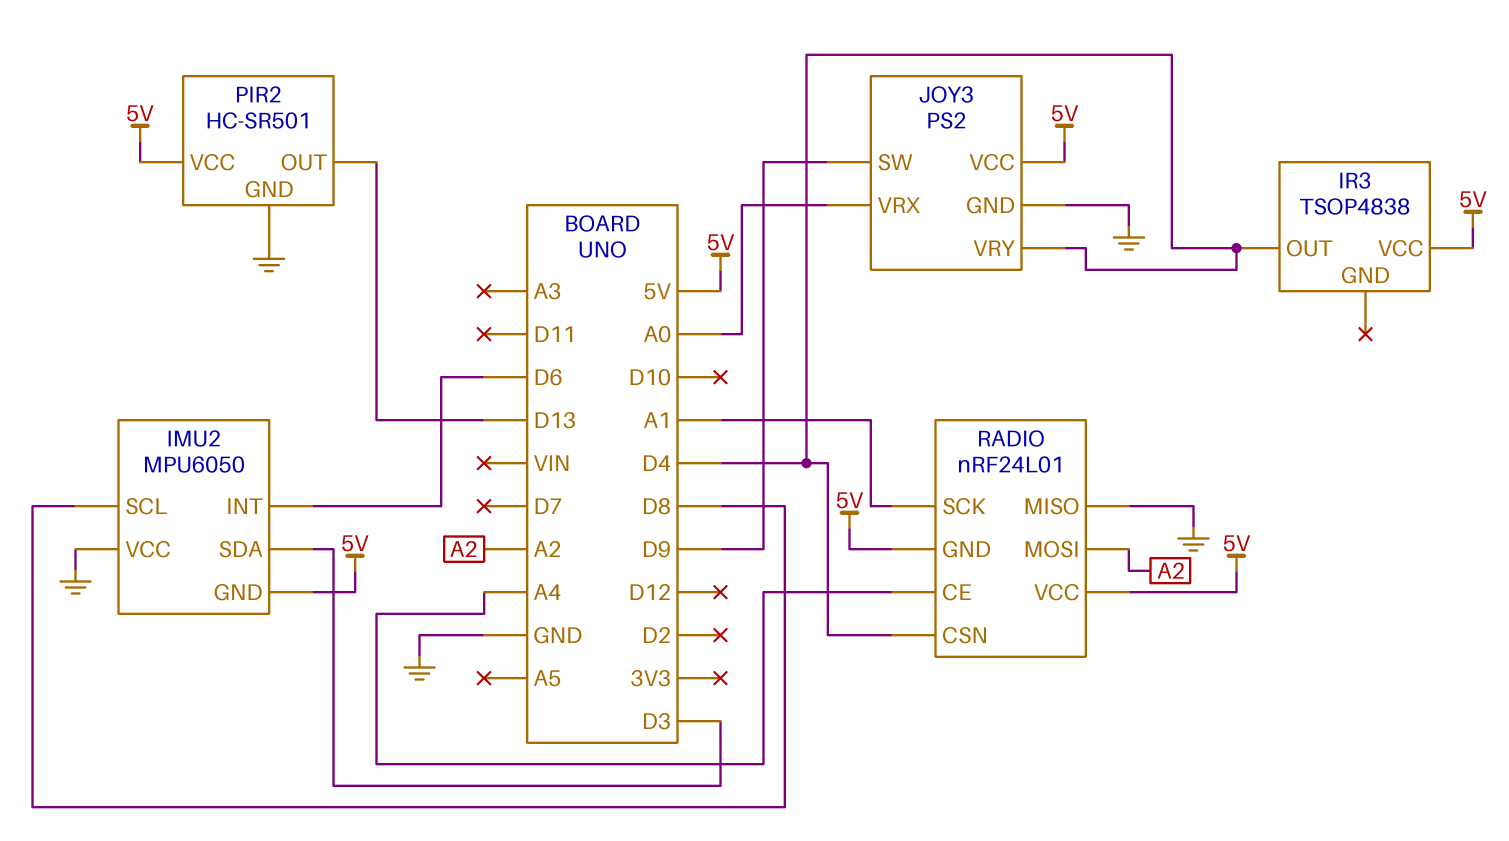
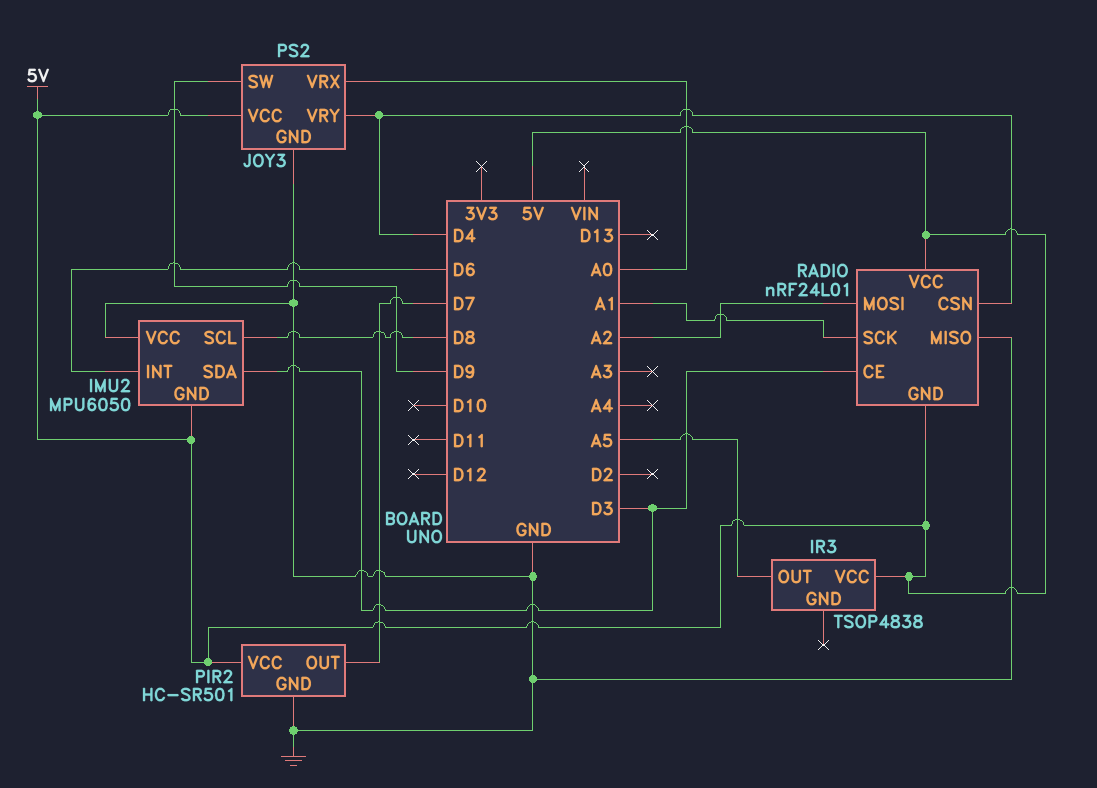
IR3 pin OUT: D4 -> A5
PIR2 pin OUT: D13 -> D7
RADIO pin CE: A4 -> D3

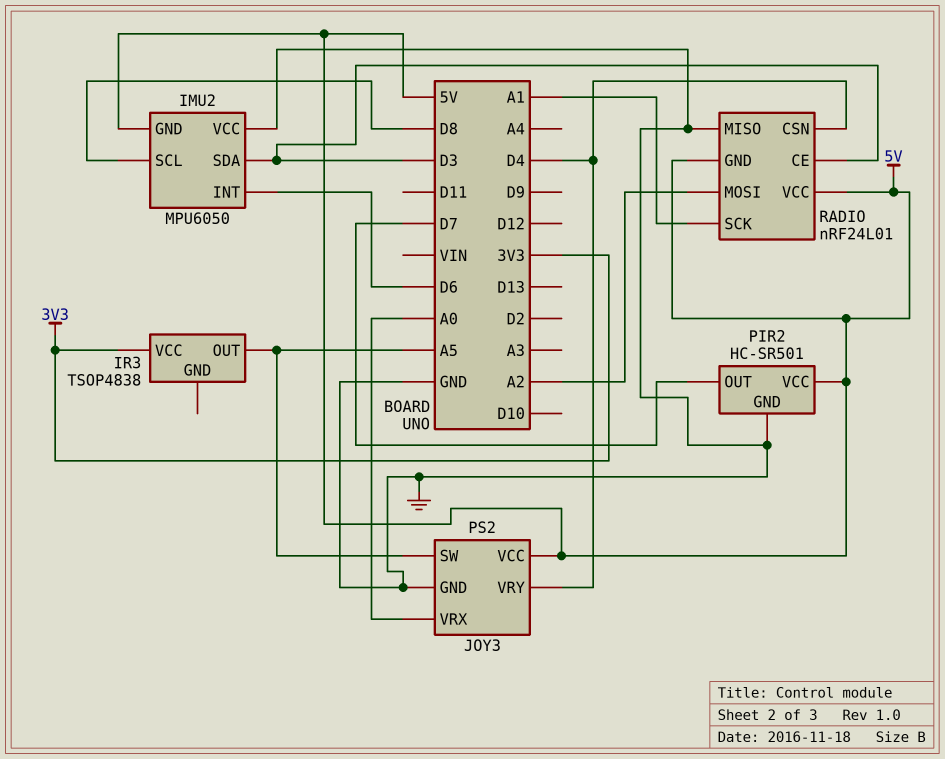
IR3 pin VCC: 5V -> 3V3
JOY3 pin SW: D9 -> A5

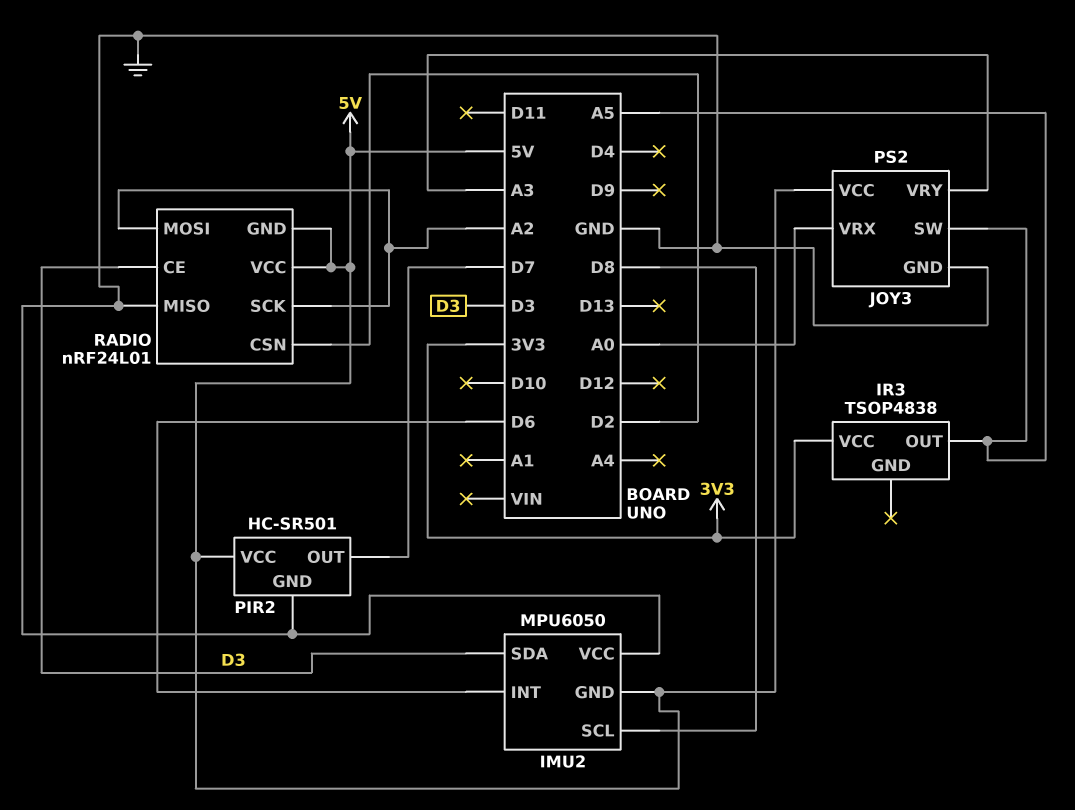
JOY3 pin VRY: D4 -> A3
RADIO pin CSN: D4 -> D2
RADIO pin SCK: A1 -> A2

